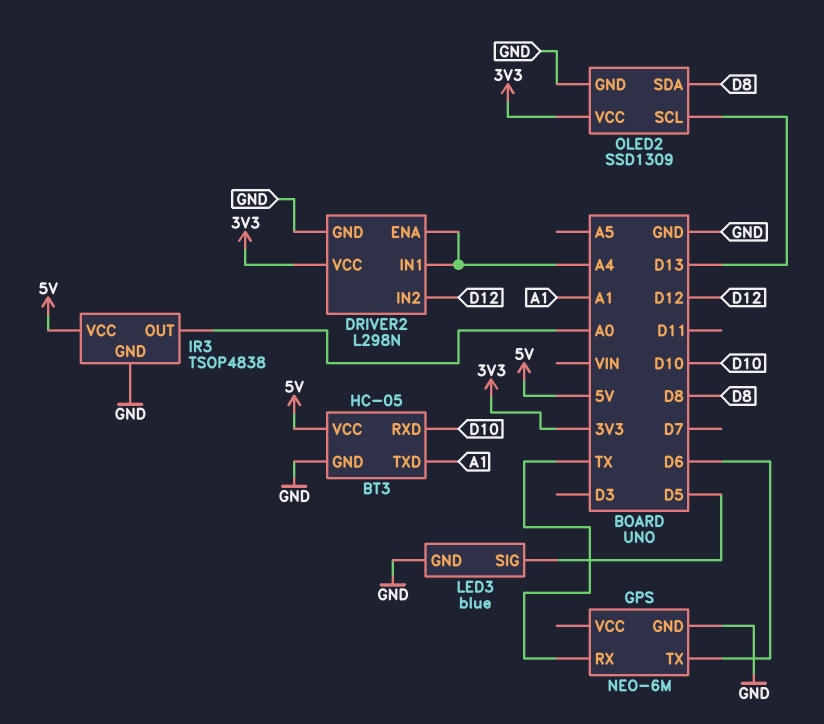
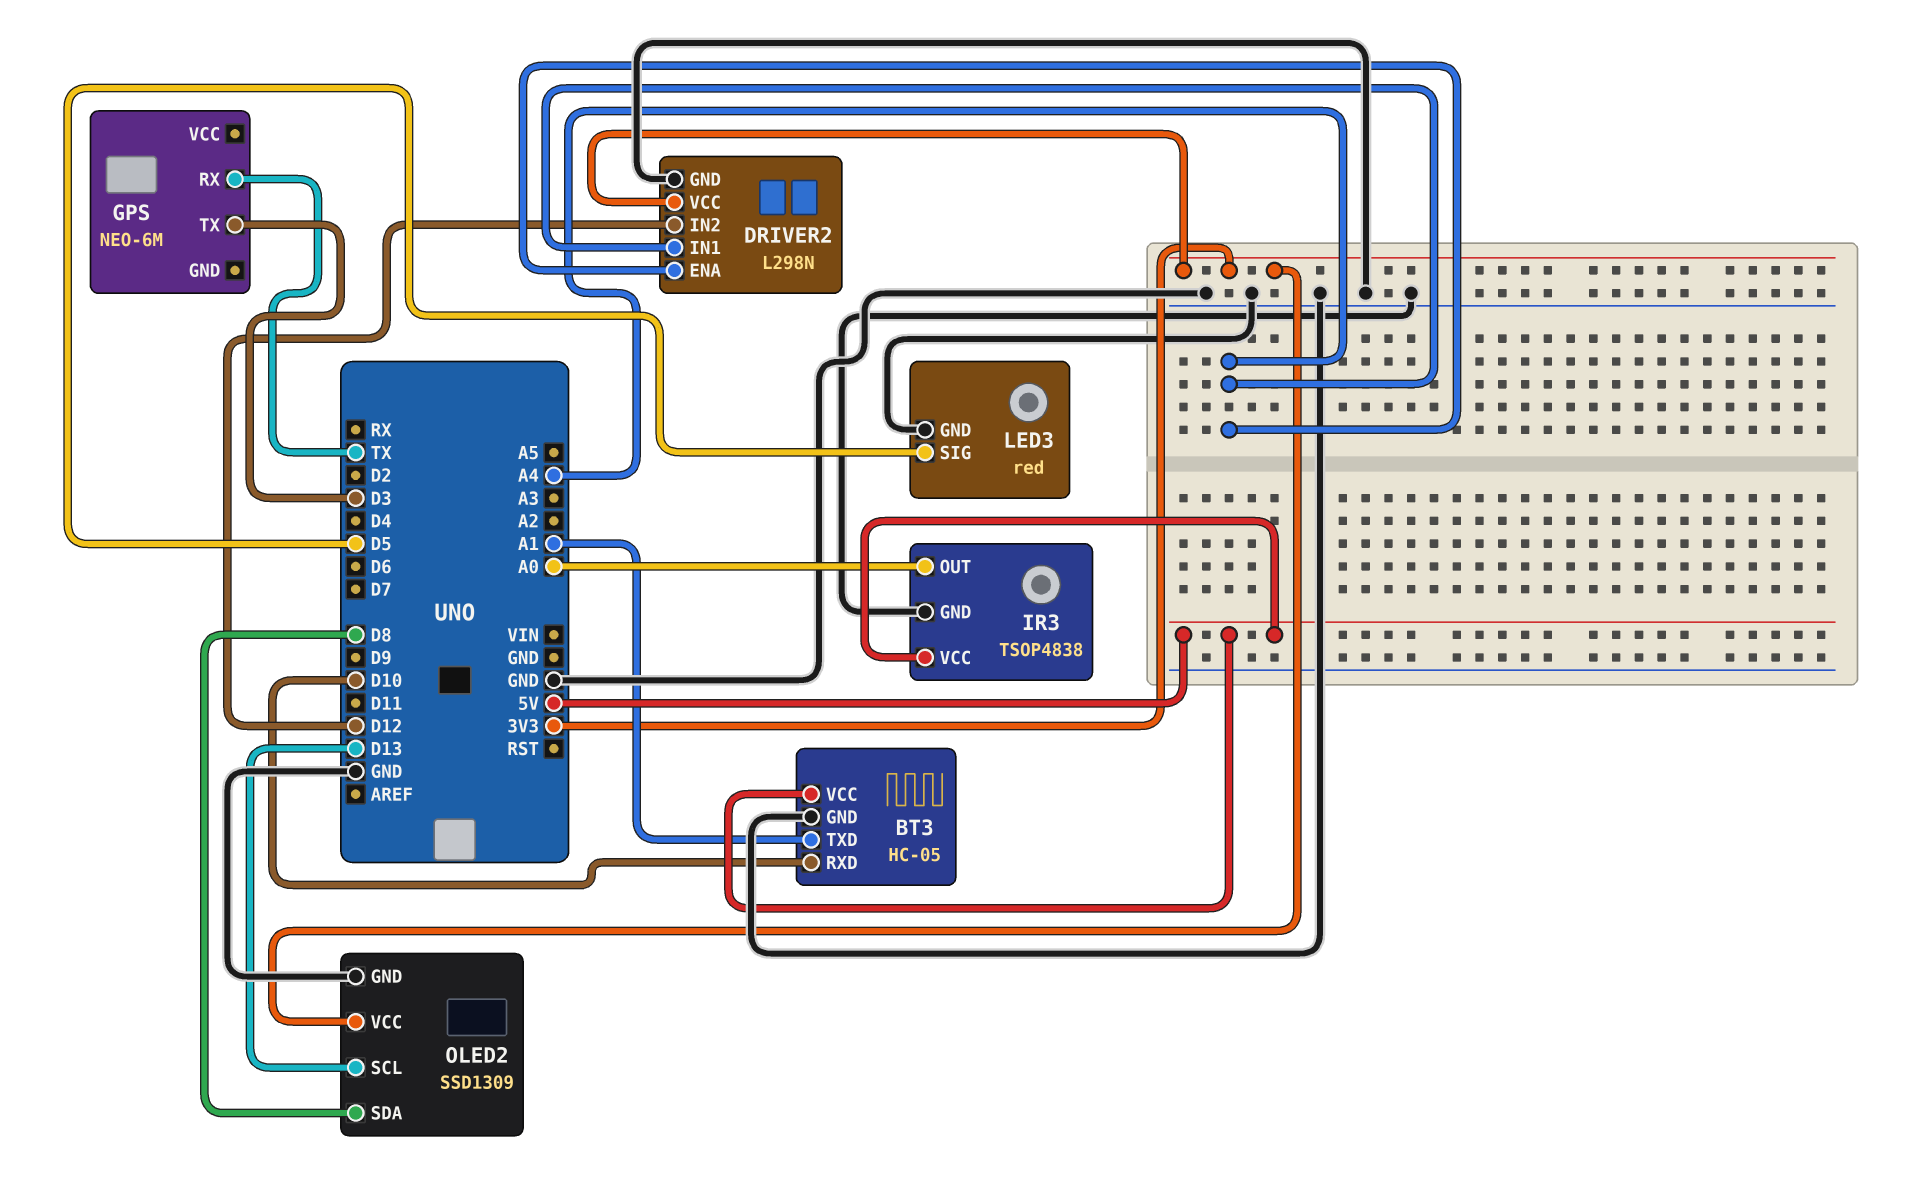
GPS pin GND: GND -> none
GPS pin TX: D6 -> D3
LED3: blue -> red

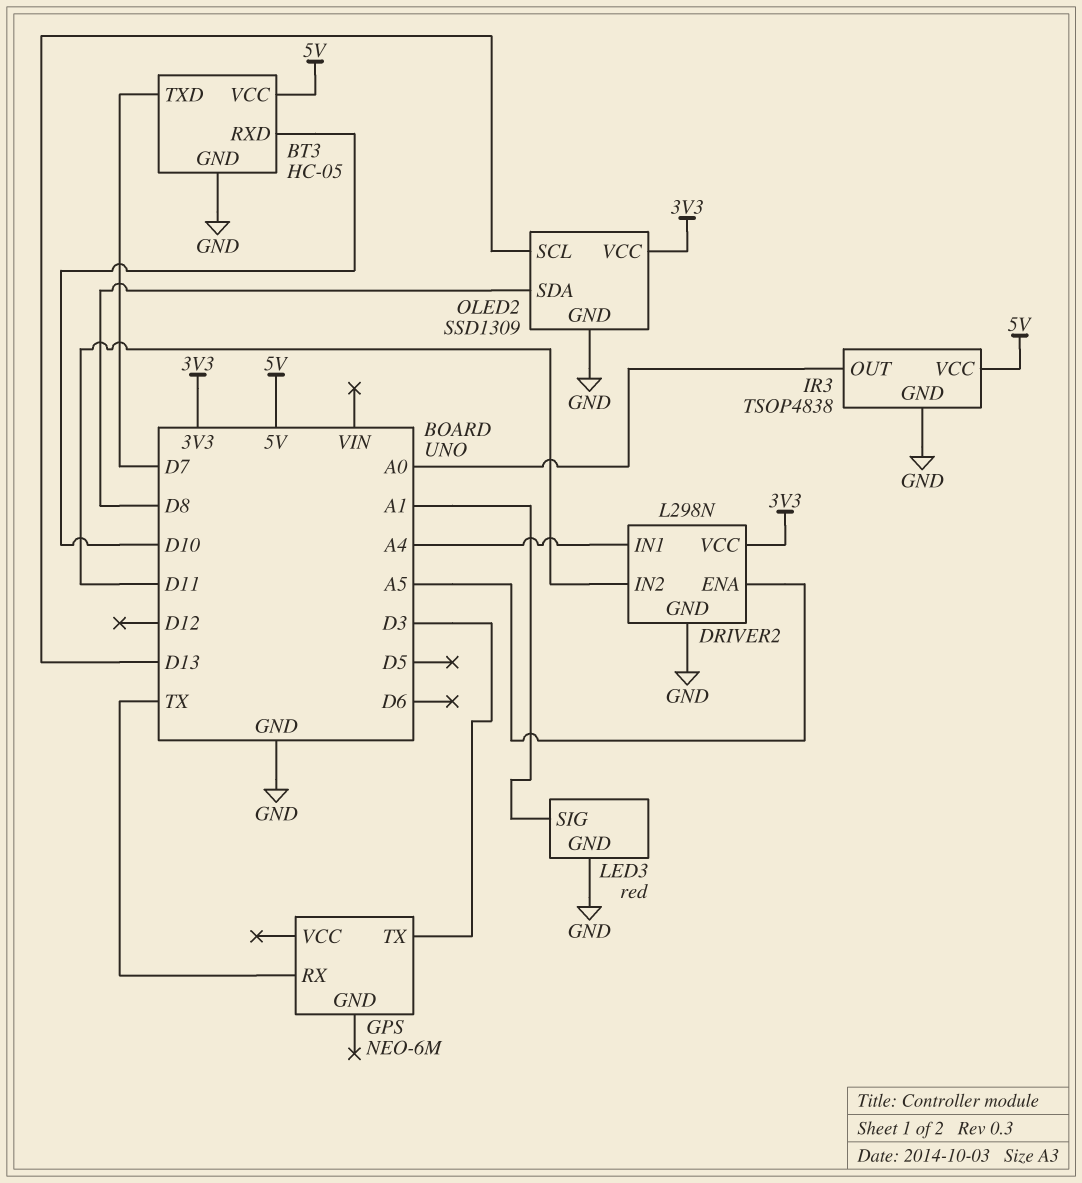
BT3 pin TXD: A1 -> D7
DRIVER2 pin ENA: A4 -> A5
DRIVER2 pin IN2: D12 -> D11
LED3 pin SIG: D5 -> A1

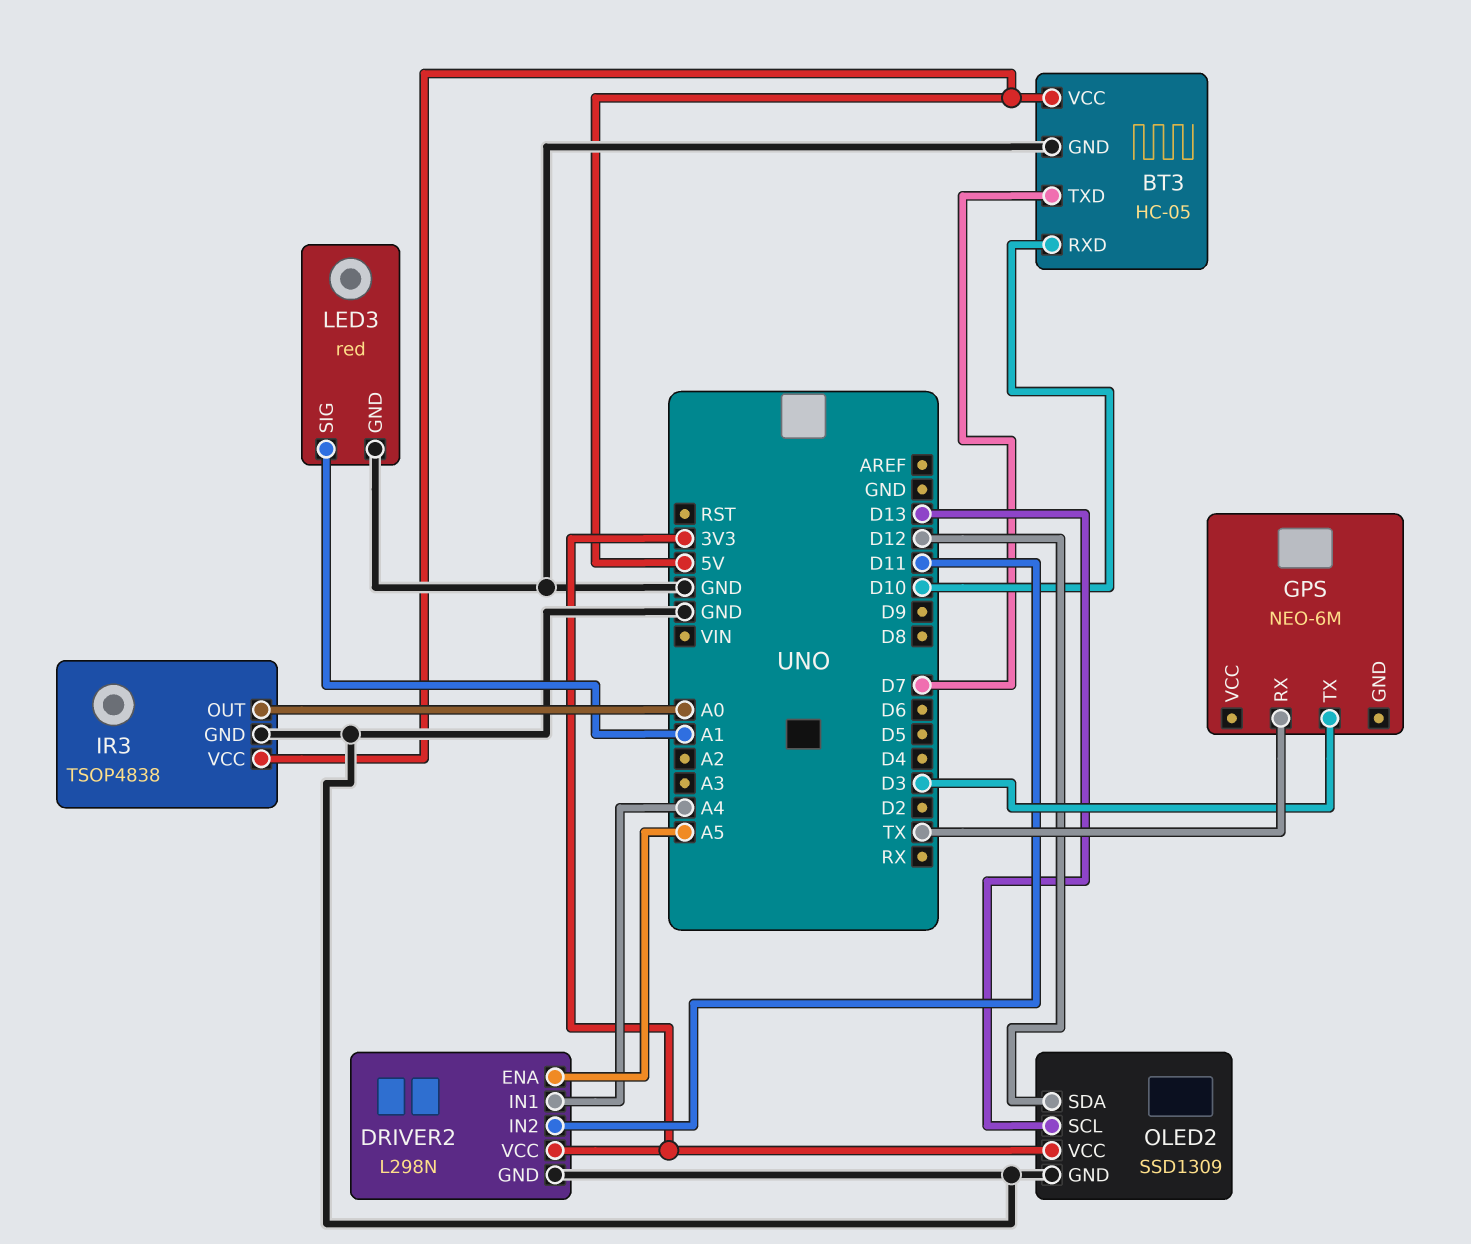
OLED2 pin SDA: D8 -> D12

